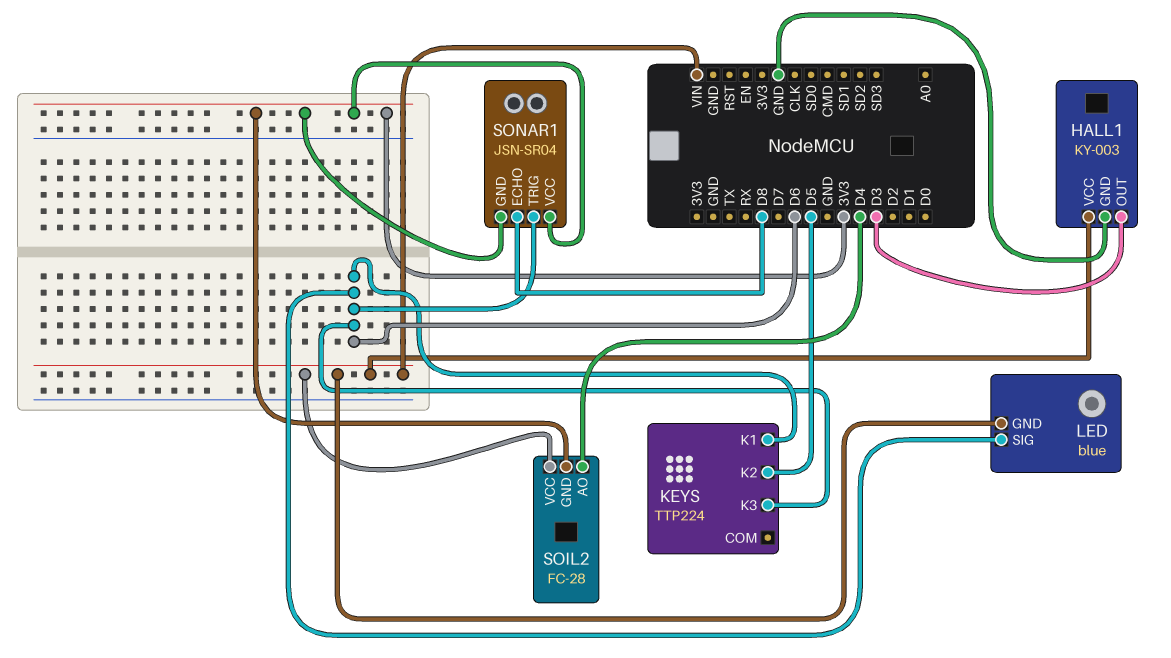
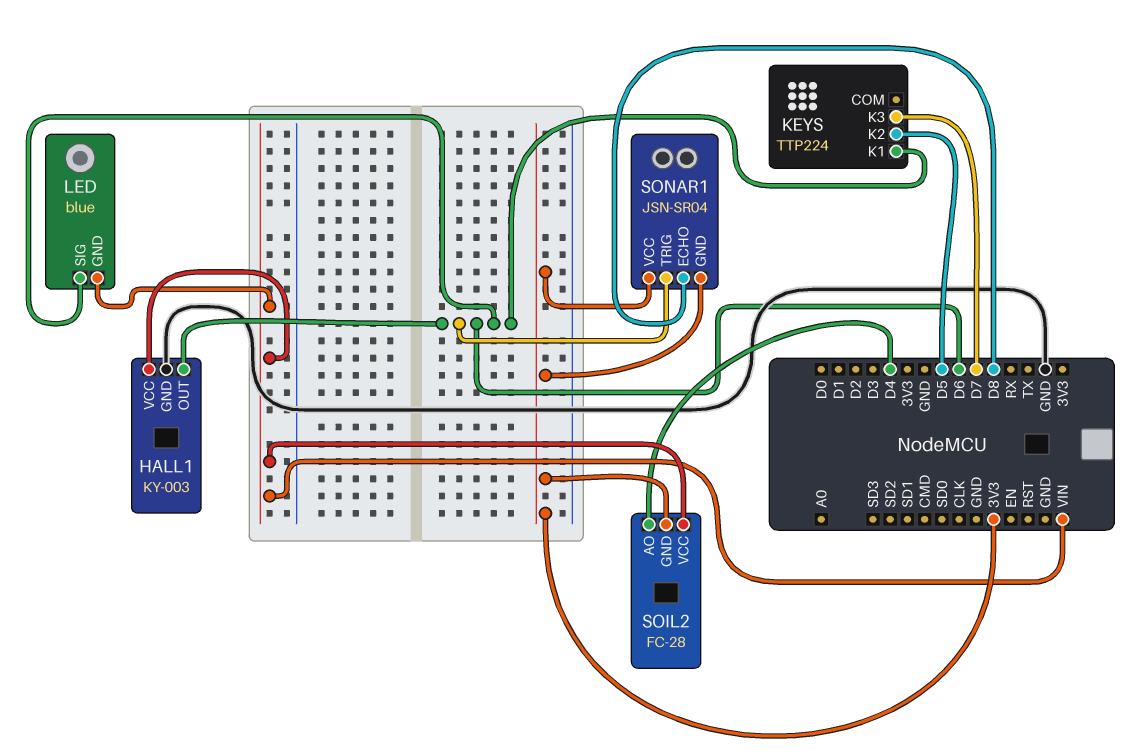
HALL1 pin OUT: D3 -> D6
KEYS pin K3: D6 -> D7

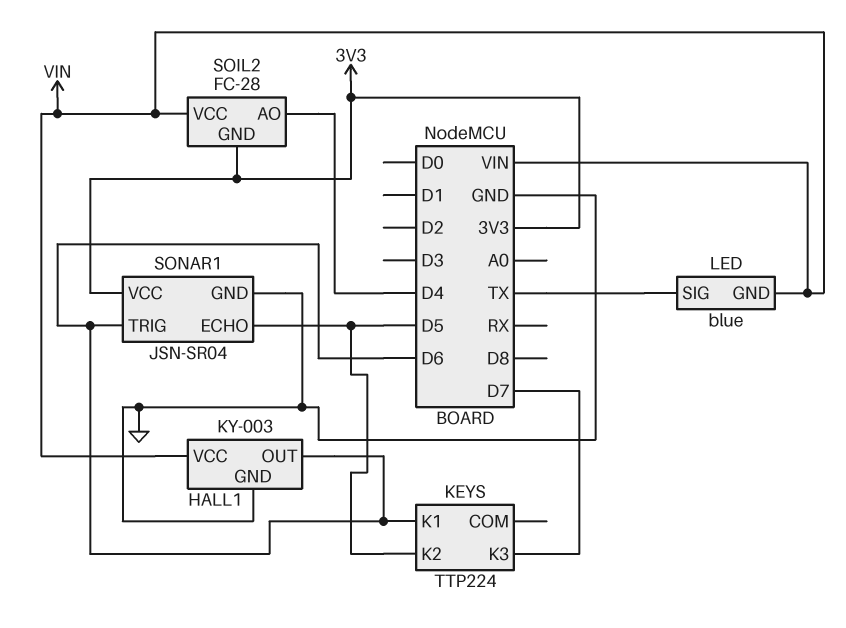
LED pin SIG: D6 -> TX
SONAR1 pin ECHO: D8 -> D5
SONAR1 pin GND: 3V3 -> GND

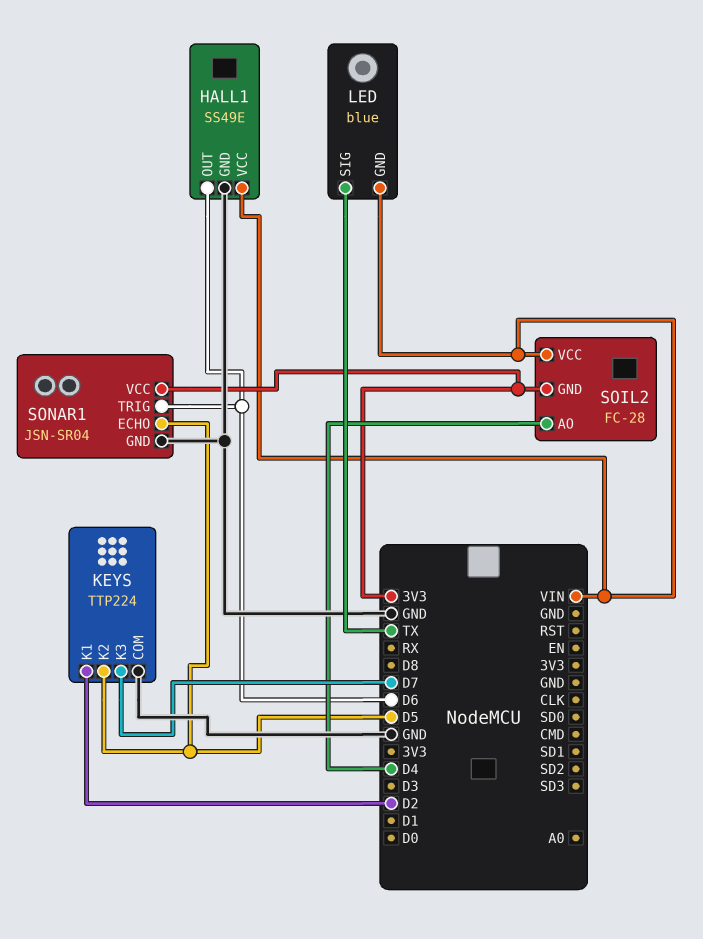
HALL1: KY-003 -> SS49E
KEYS pin COM: none -> GND
KEYS pin K1: D6 -> D2

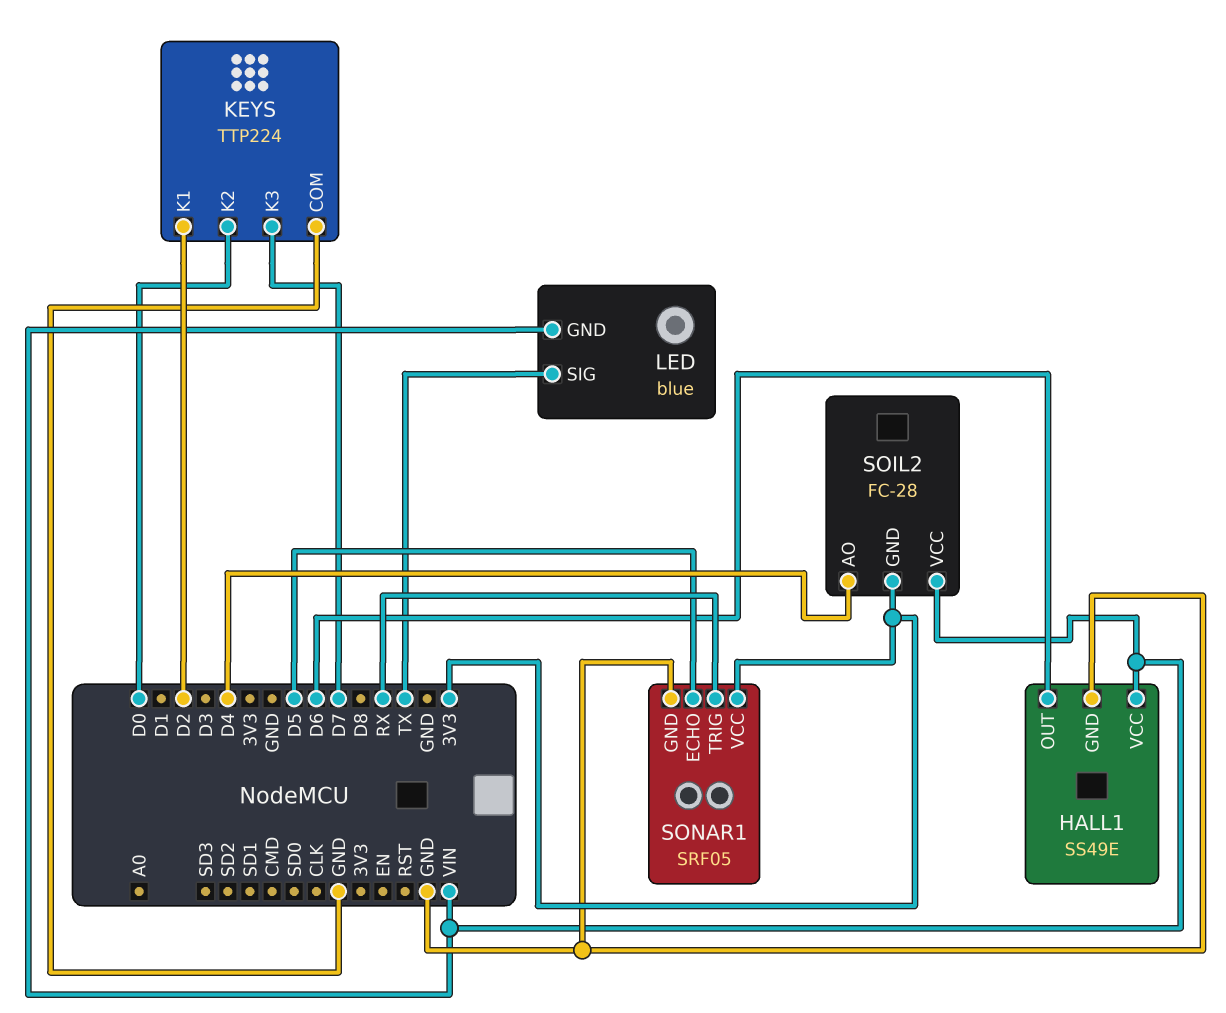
KEYS pin K2: D5 -> D0
SONAR1: JSN-SR04 -> SRF05
SONAR1 pin TRIG: D6 -> RX

